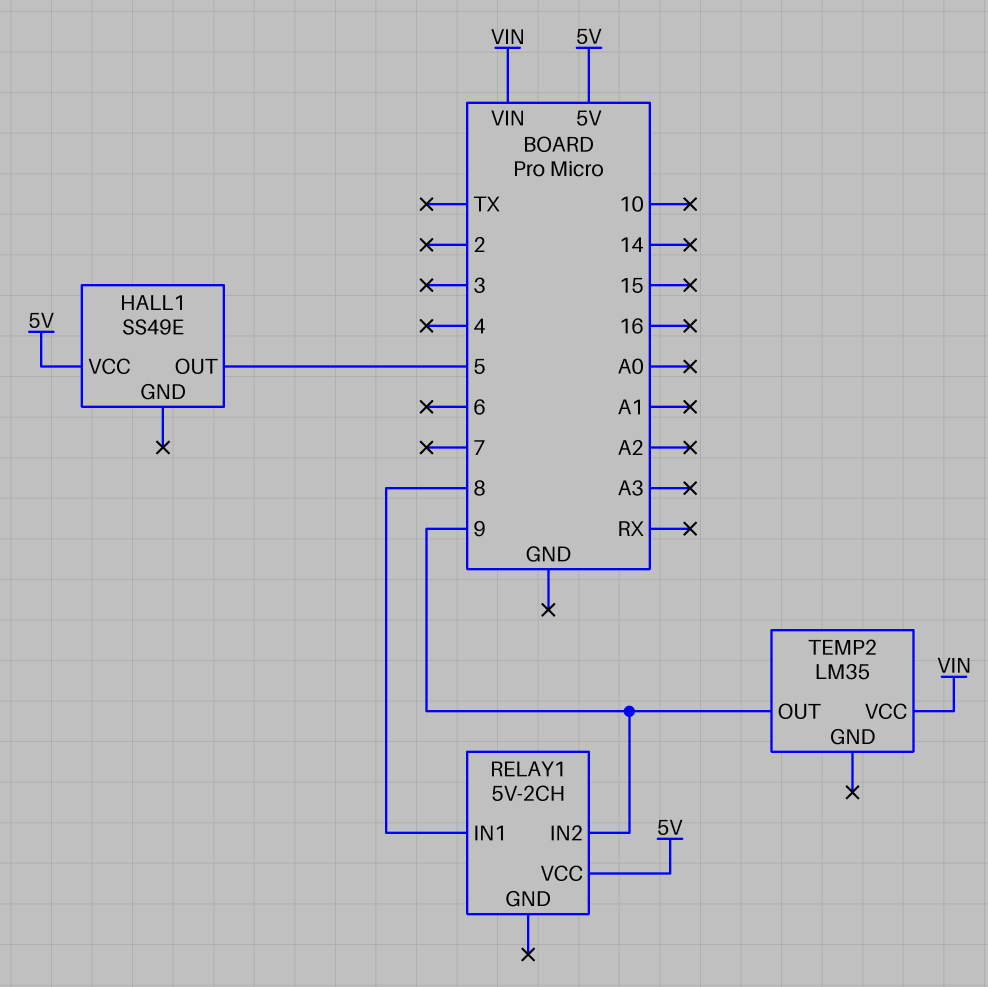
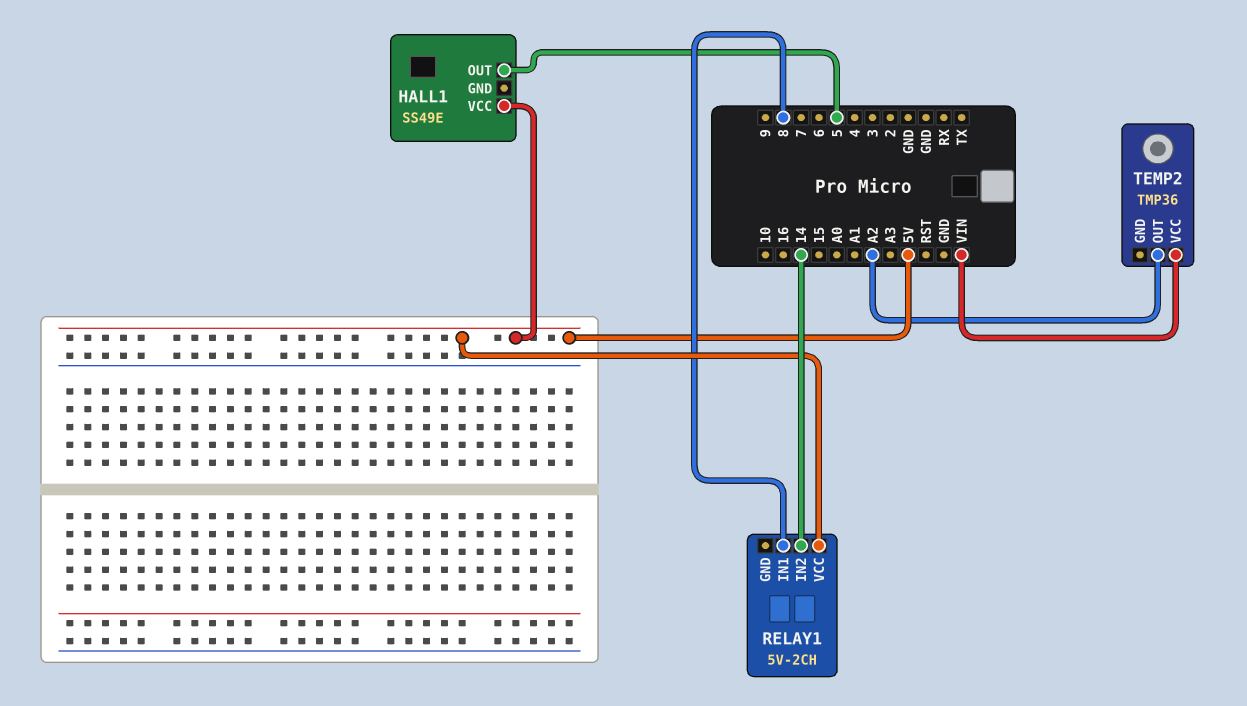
RELAY1 pin IN2: 9 -> 14
TEMP2: LM35 -> TMP36
TEMP2 pin OUT: 9 -> A2

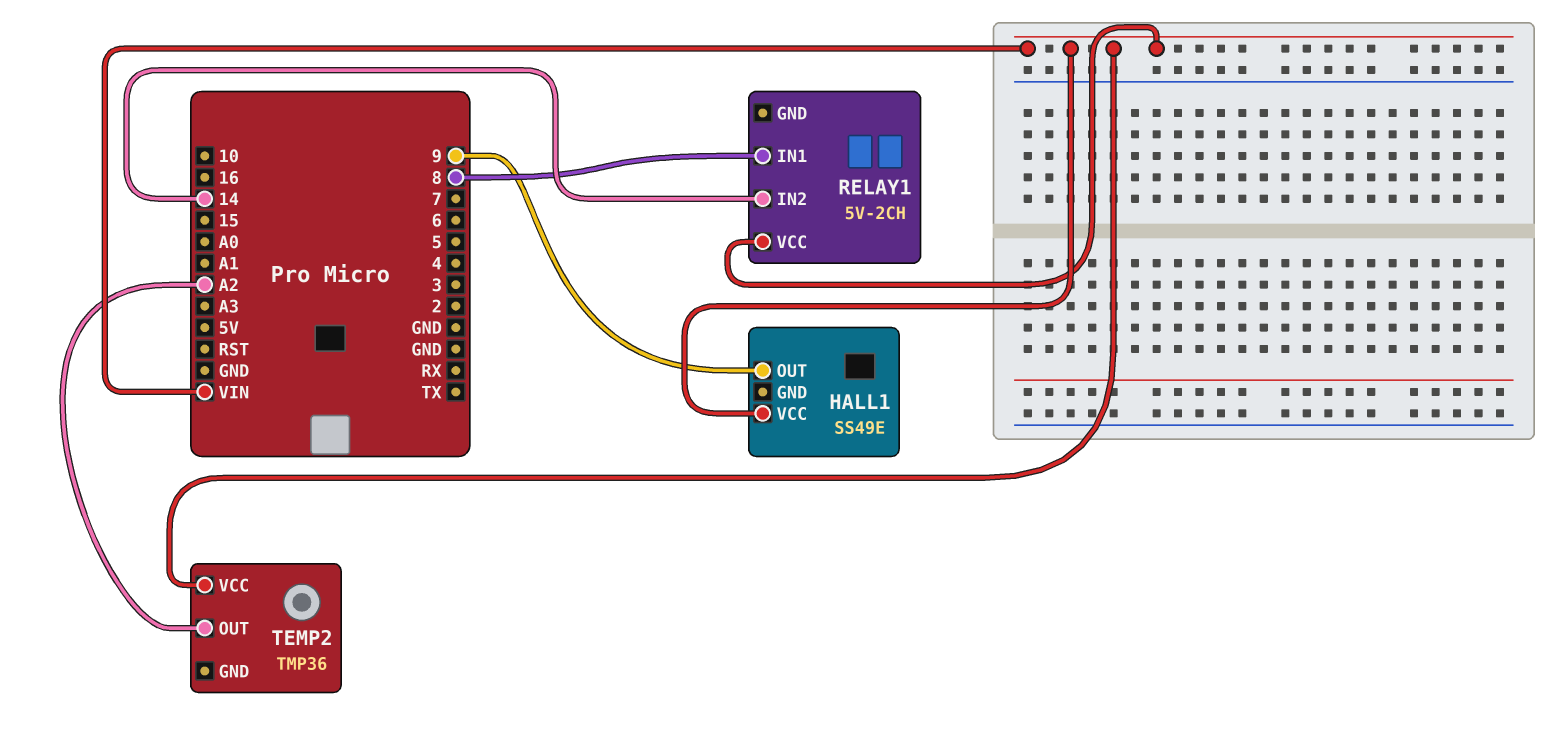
HALL1 pin OUT: 5 -> 9
HALL1 pin VCC: 5V -> VIN
RELAY1 pin VCC: 5V -> VIN

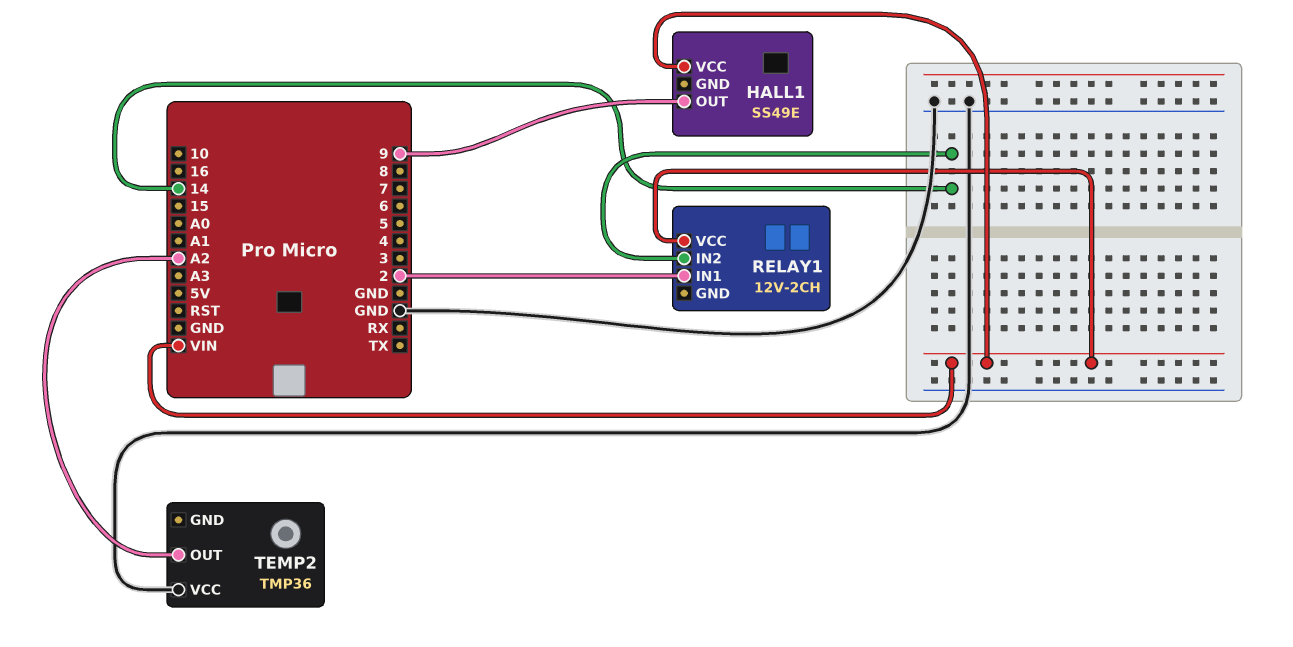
RELAY1: 5V-2CH -> 12V-2CH
RELAY1 pin IN1: 8 -> 2
TEMP2 pin VCC: VIN -> GND

